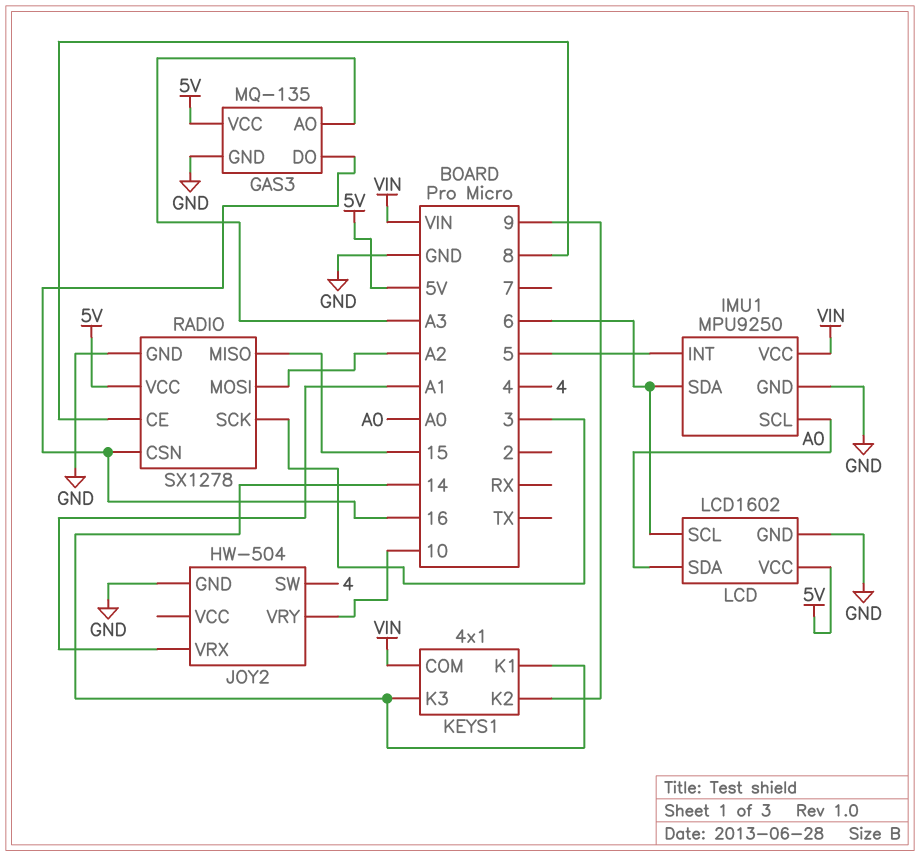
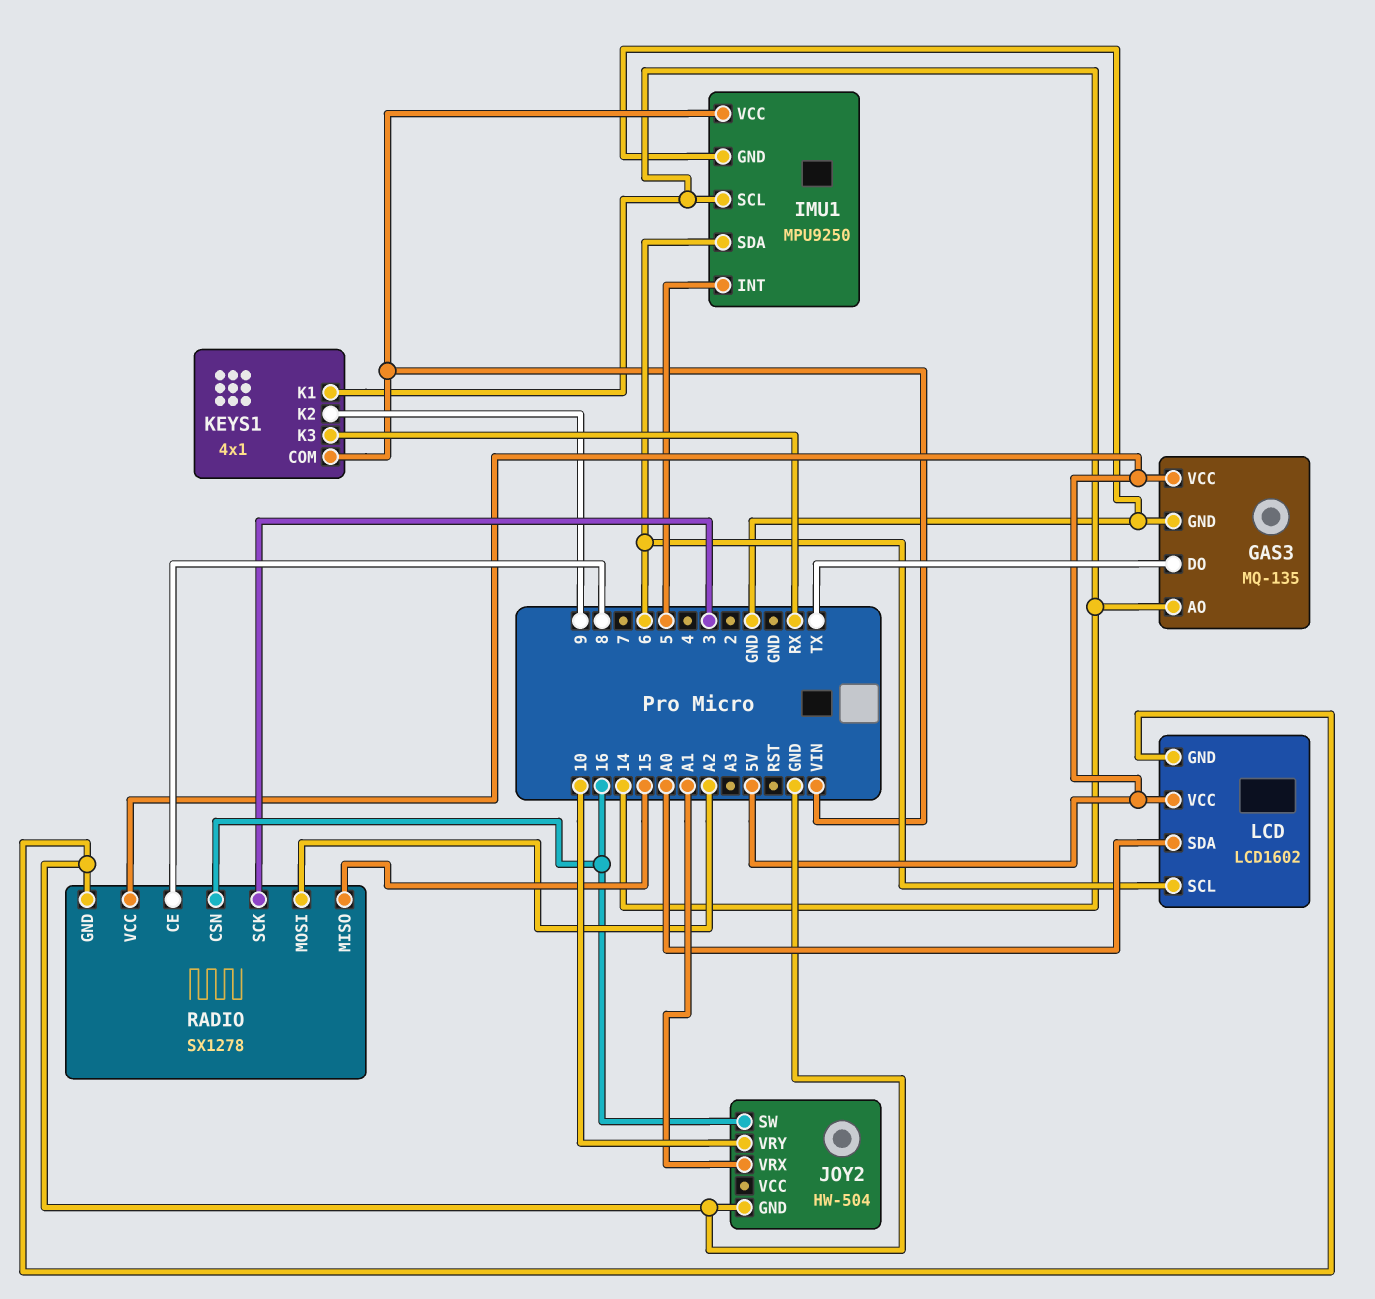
GAS3 pin AO: A3 -> 14
GAS3 pin DO: 16 -> TX
IMU1 pin SCL: A0 -> 14
JOY2 pin SW: 4 -> 16
KEYS1 pin K3: 14 -> RX

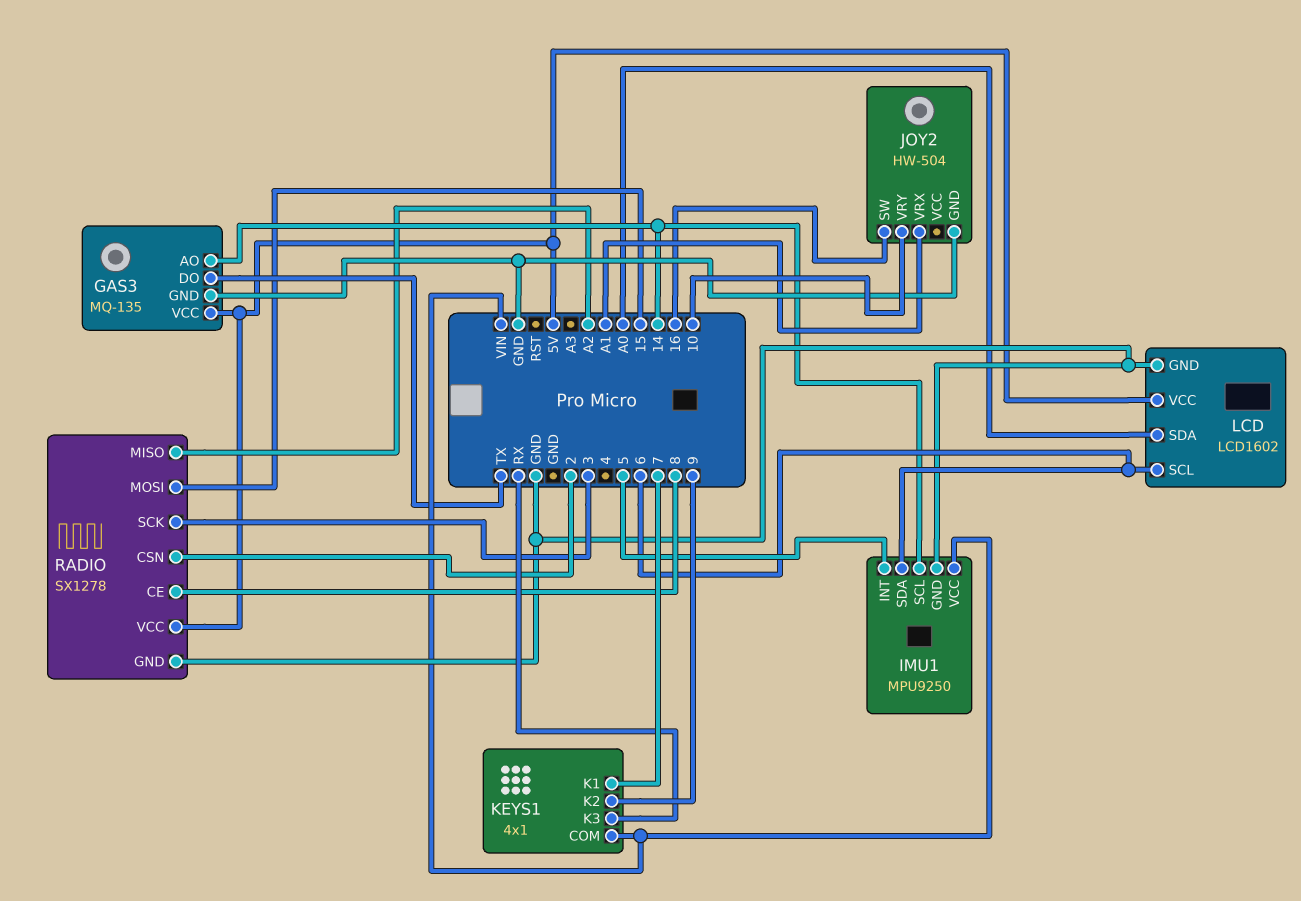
KEYS1 pin K1: 14 -> 7
RADIO pin CSN: 16 -> 2
RADIO pin MISO: 15 -> A2
RADIO pin MOSI: A2 -> 15

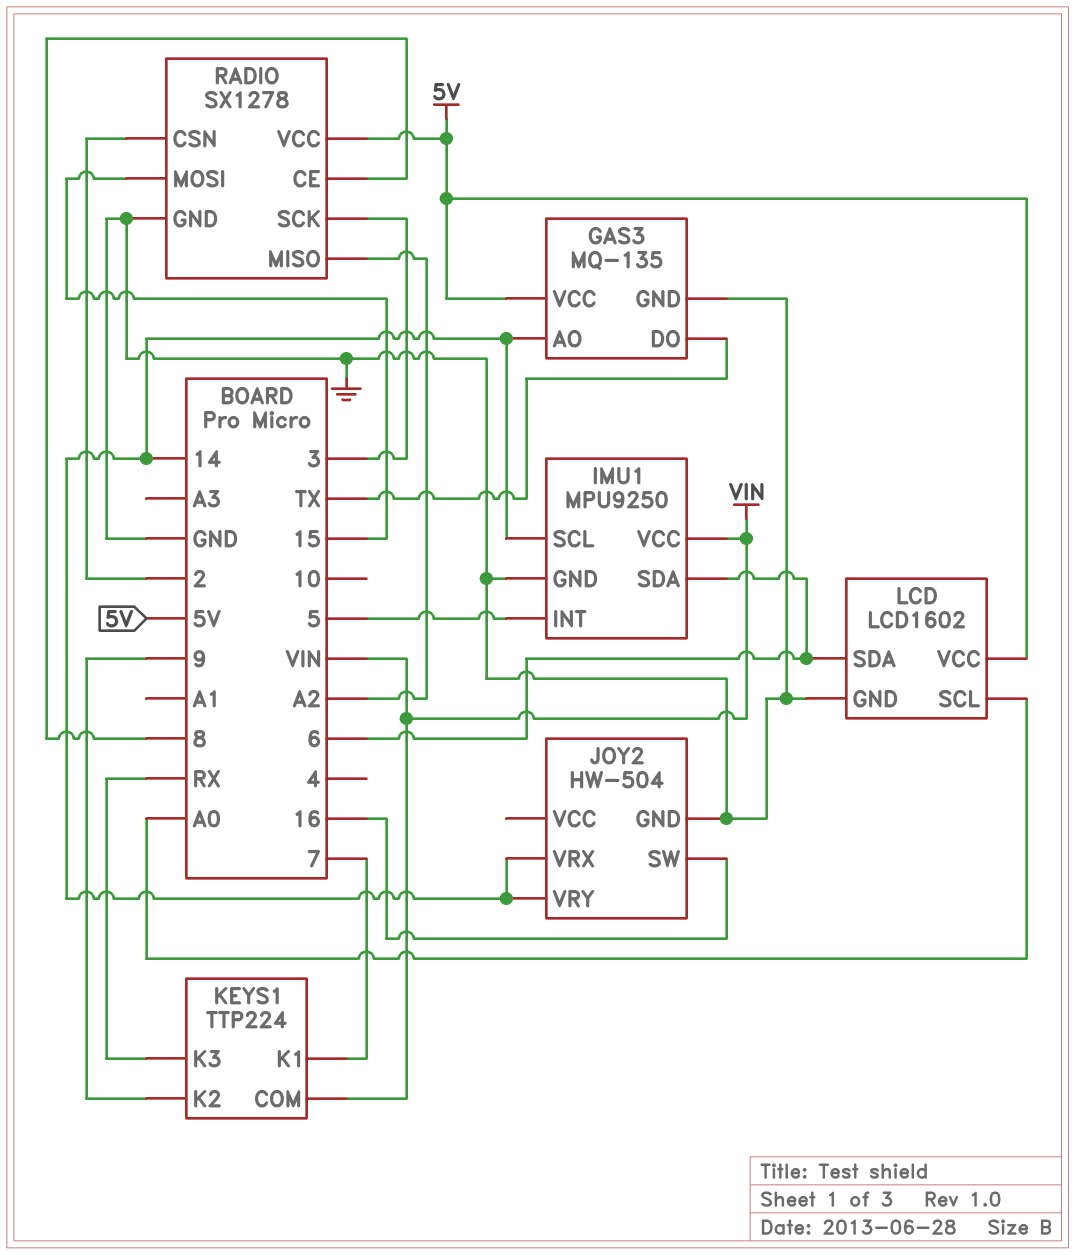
JOY2 pin VRX: A1 -> 14
JOY2 pin VRY: 10 -> 14
KEYS1: 4x1 -> TTP224
LCD pin SCL: 6 -> A0
LCD pin SDA: A0 -> 6

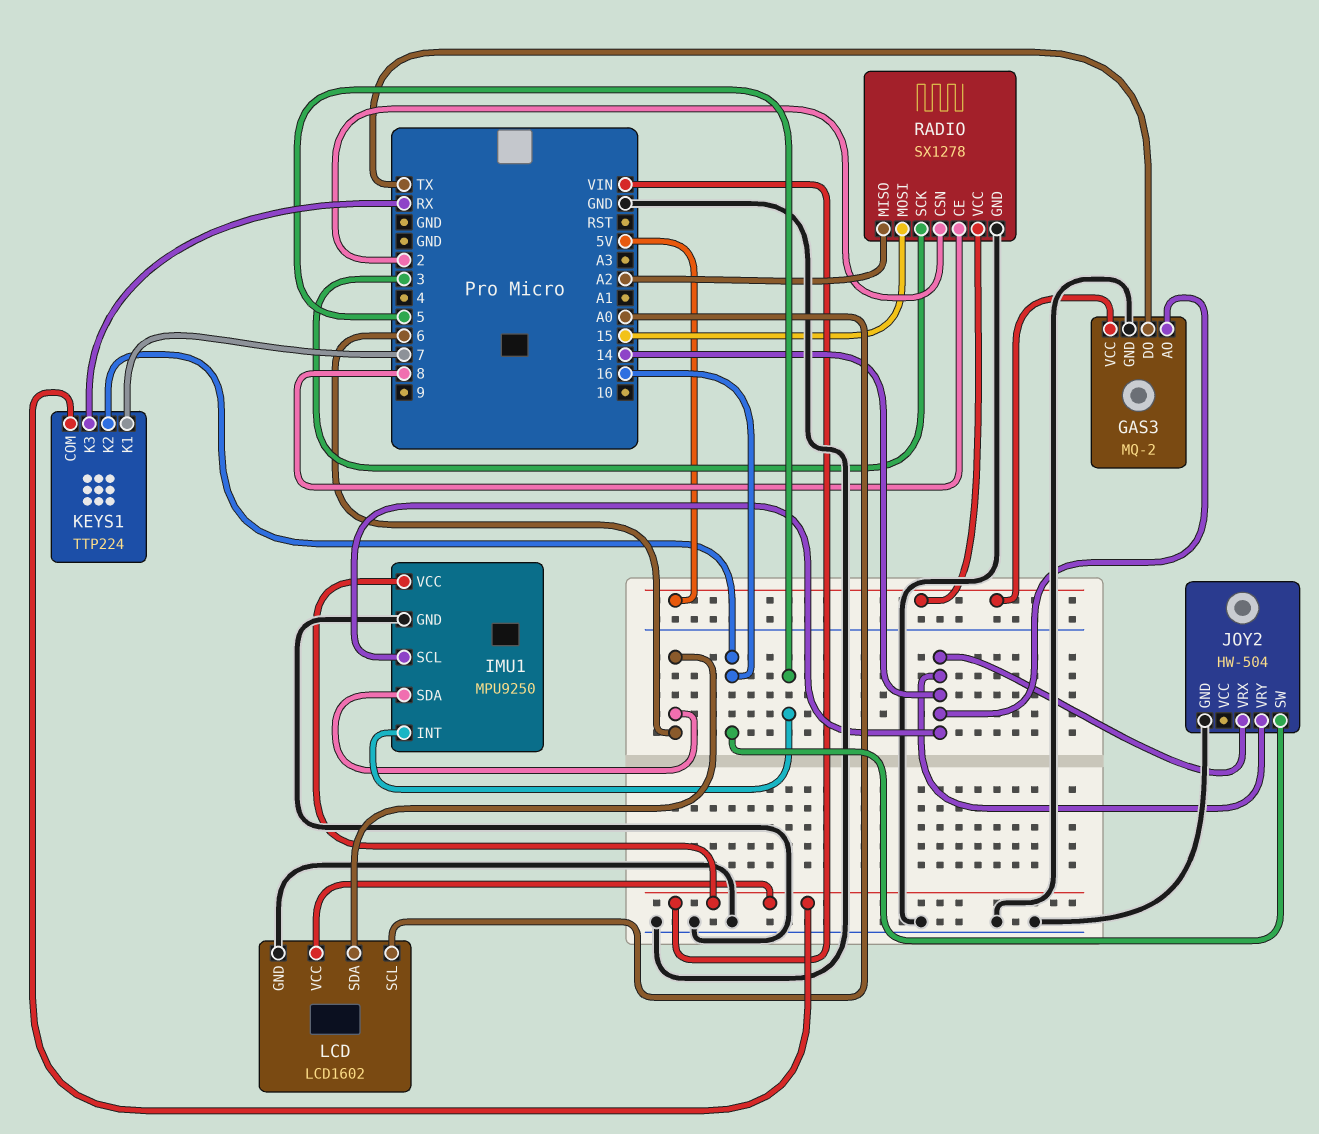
GAS3: MQ-135 -> MQ-2
KEYS1 pin K2: 9 -> 16
LCD pin VCC: 5V -> VIN

